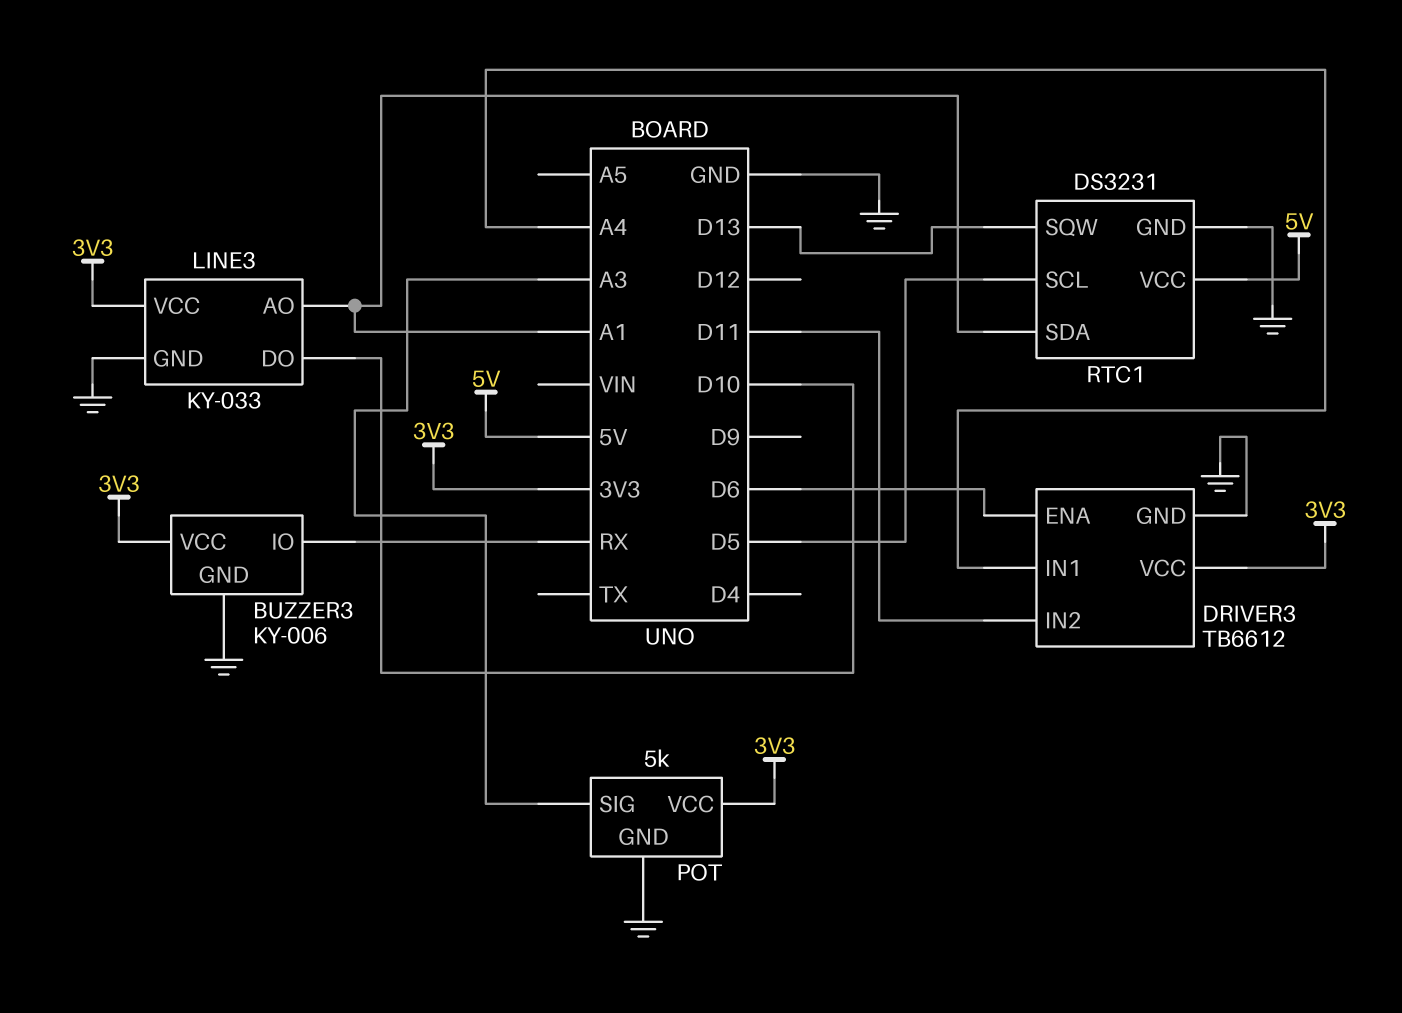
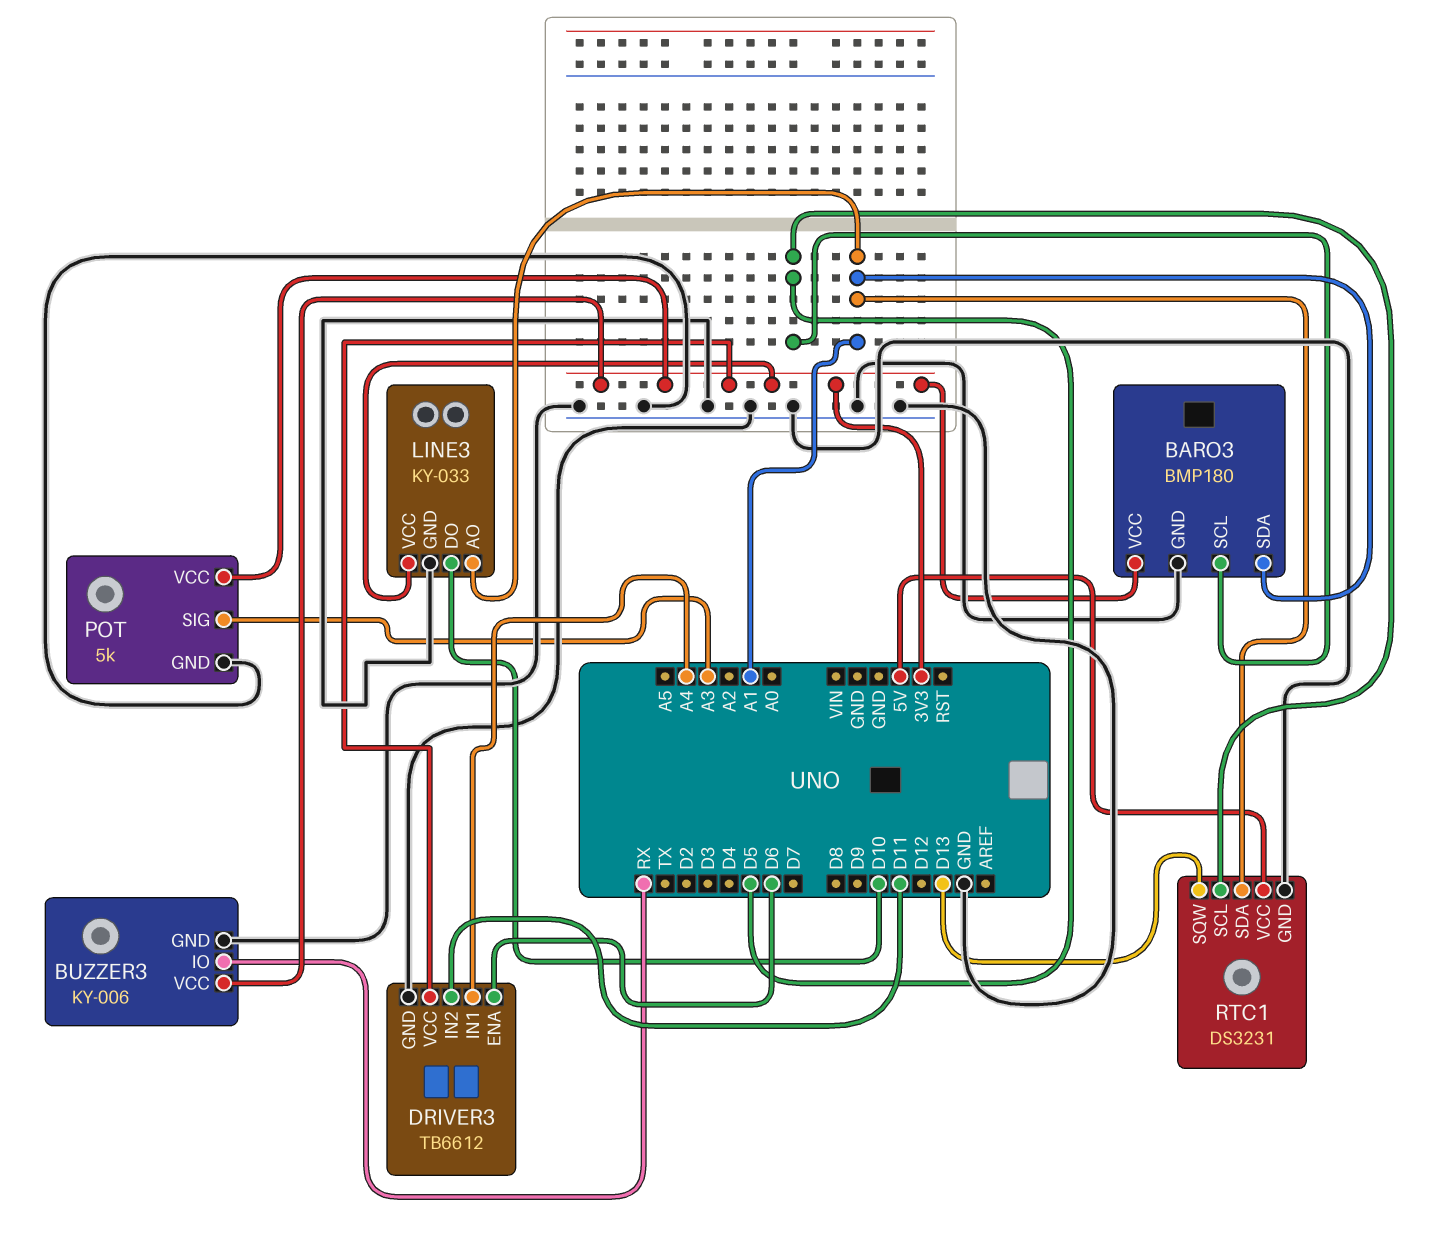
BARO3: none -> BMP180
BARO3 pin GND: none -> GND
BARO3 pin SCL: none -> D5
BARO3 pin SDA: none -> A1
BARO3 pin VCC: none -> 3V3

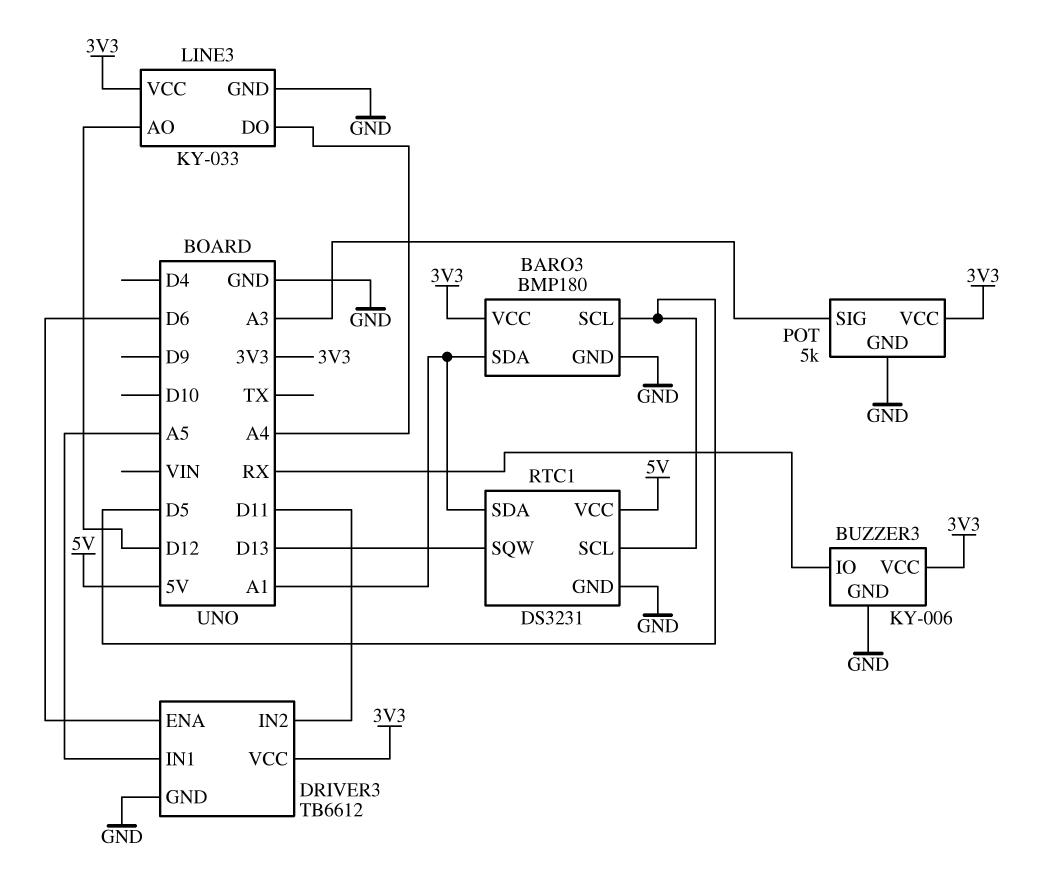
DRIVER3 pin IN1: A4 -> A5
LINE3 pin AO: A1 -> D12
LINE3 pin DO: D10 -> A4

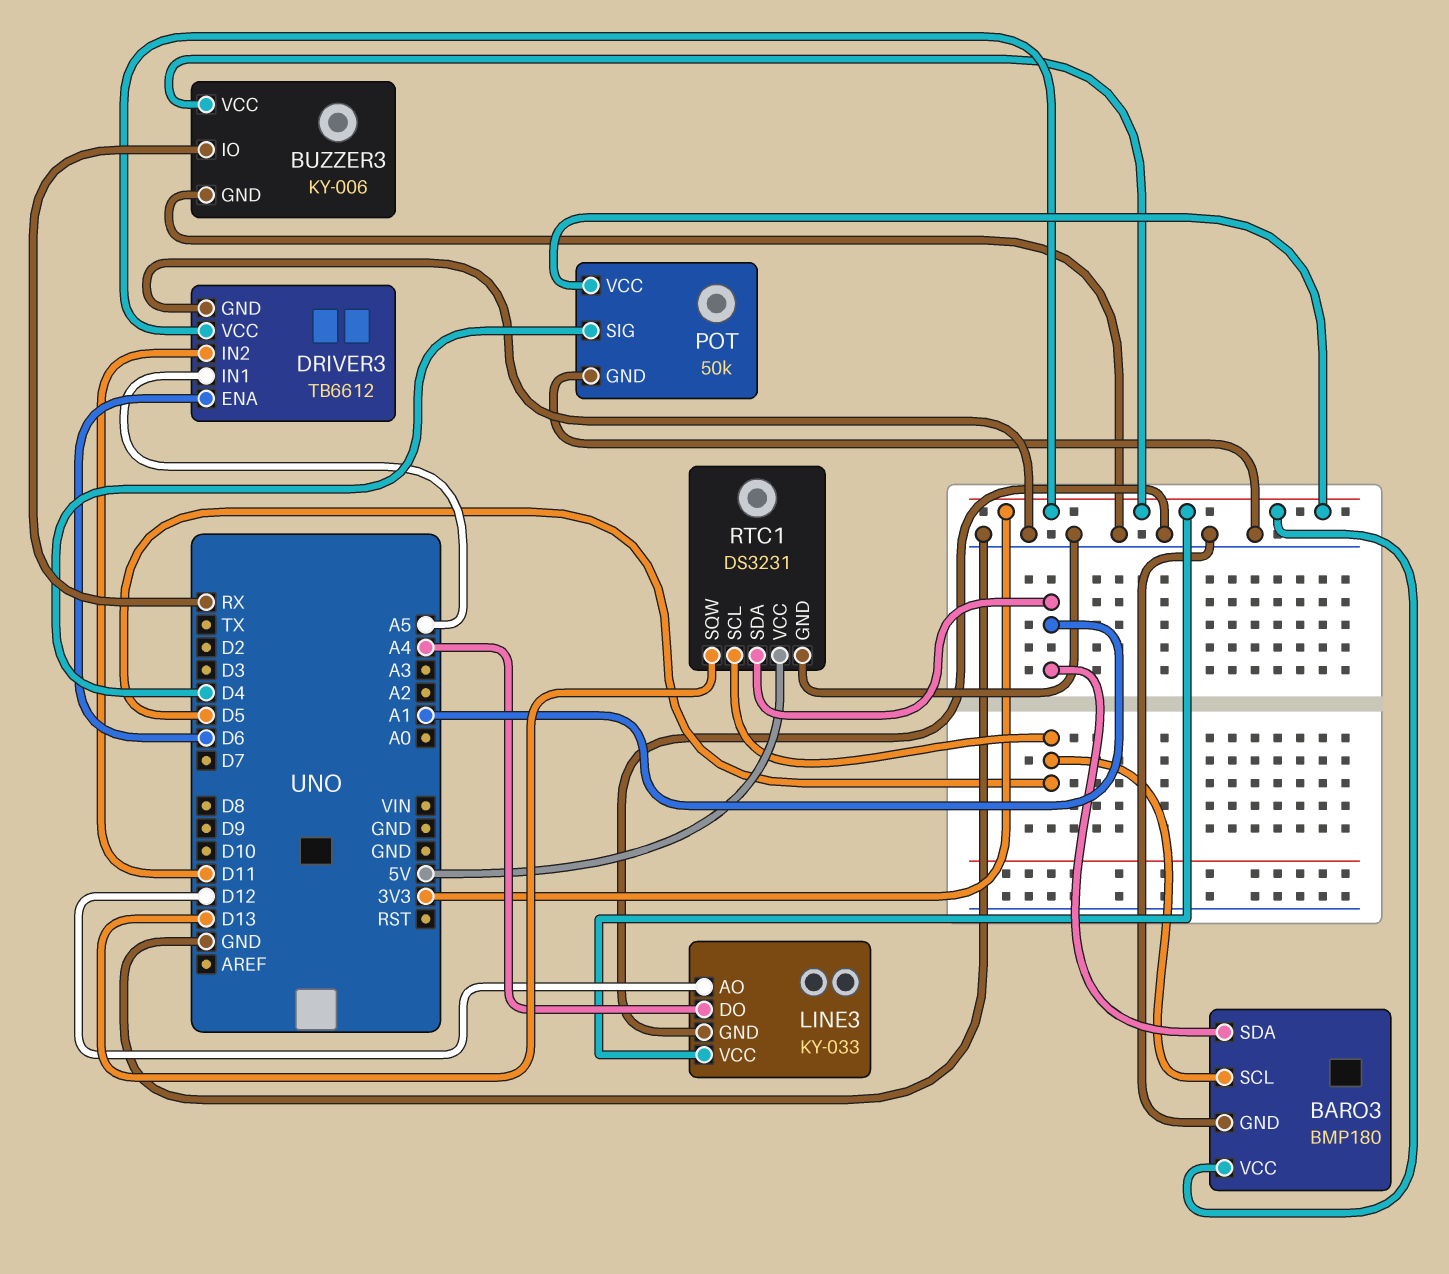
POT: 5k -> 50k
POT pin SIG: A3 -> D4

